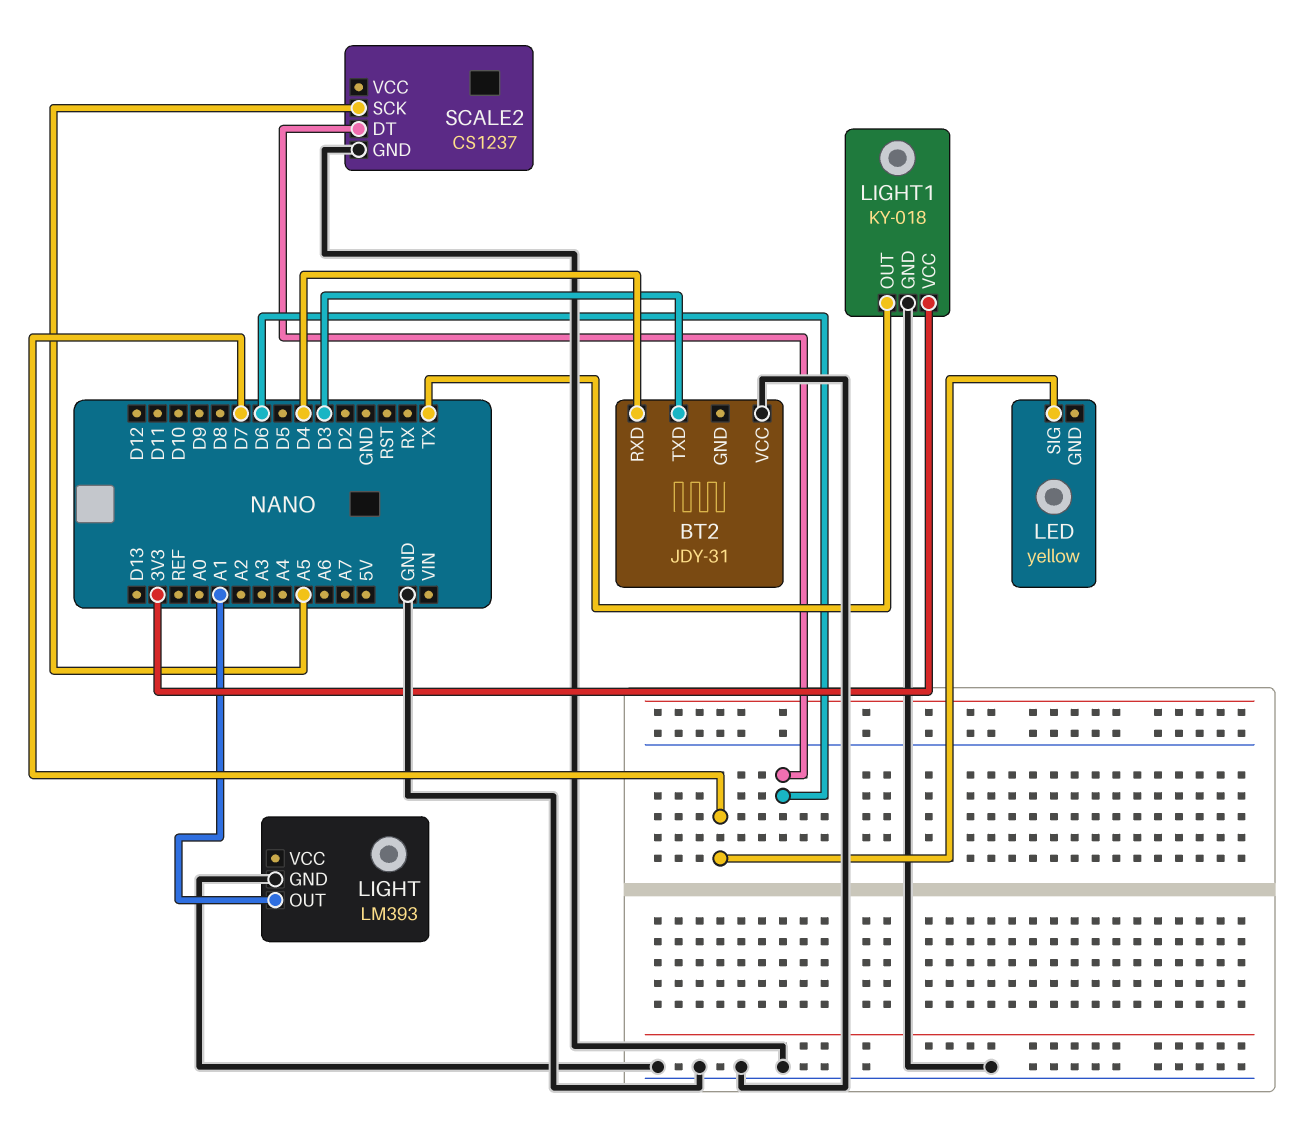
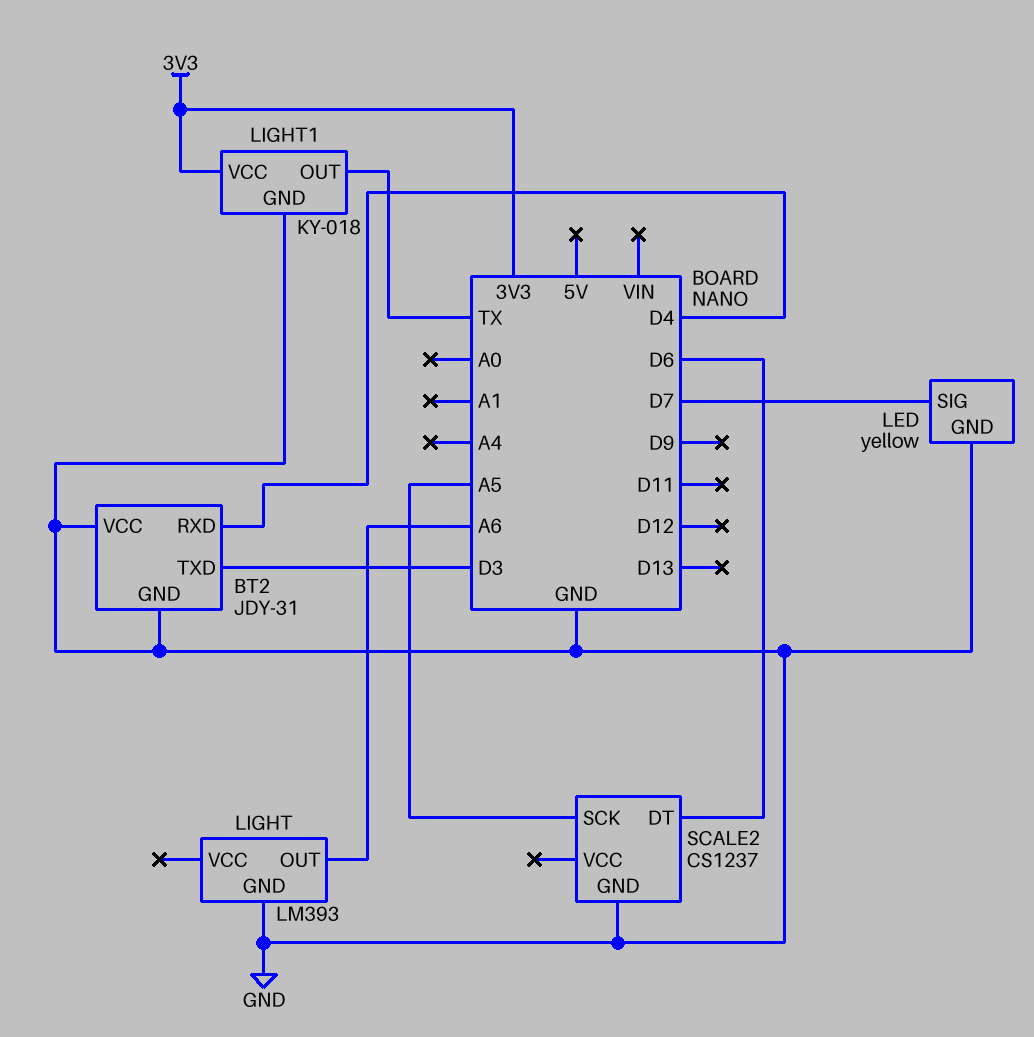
BT2 pin GND: none -> GND
LED pin GND: none -> GND
LIGHT pin OUT: A1 -> A6

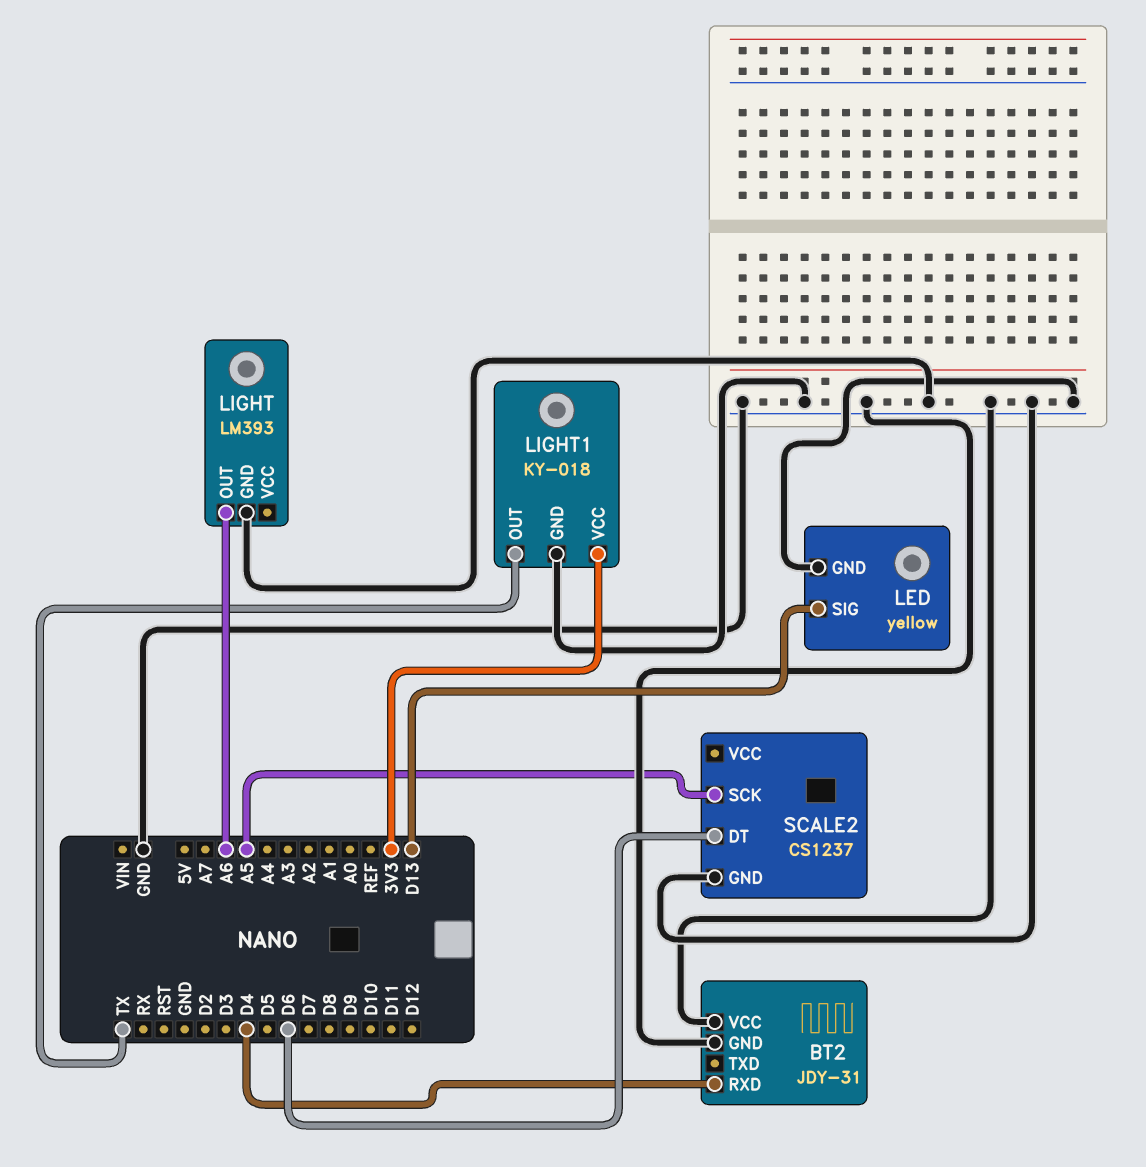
BT2 pin TXD: D3 -> none
LED pin SIG: D7 -> D13

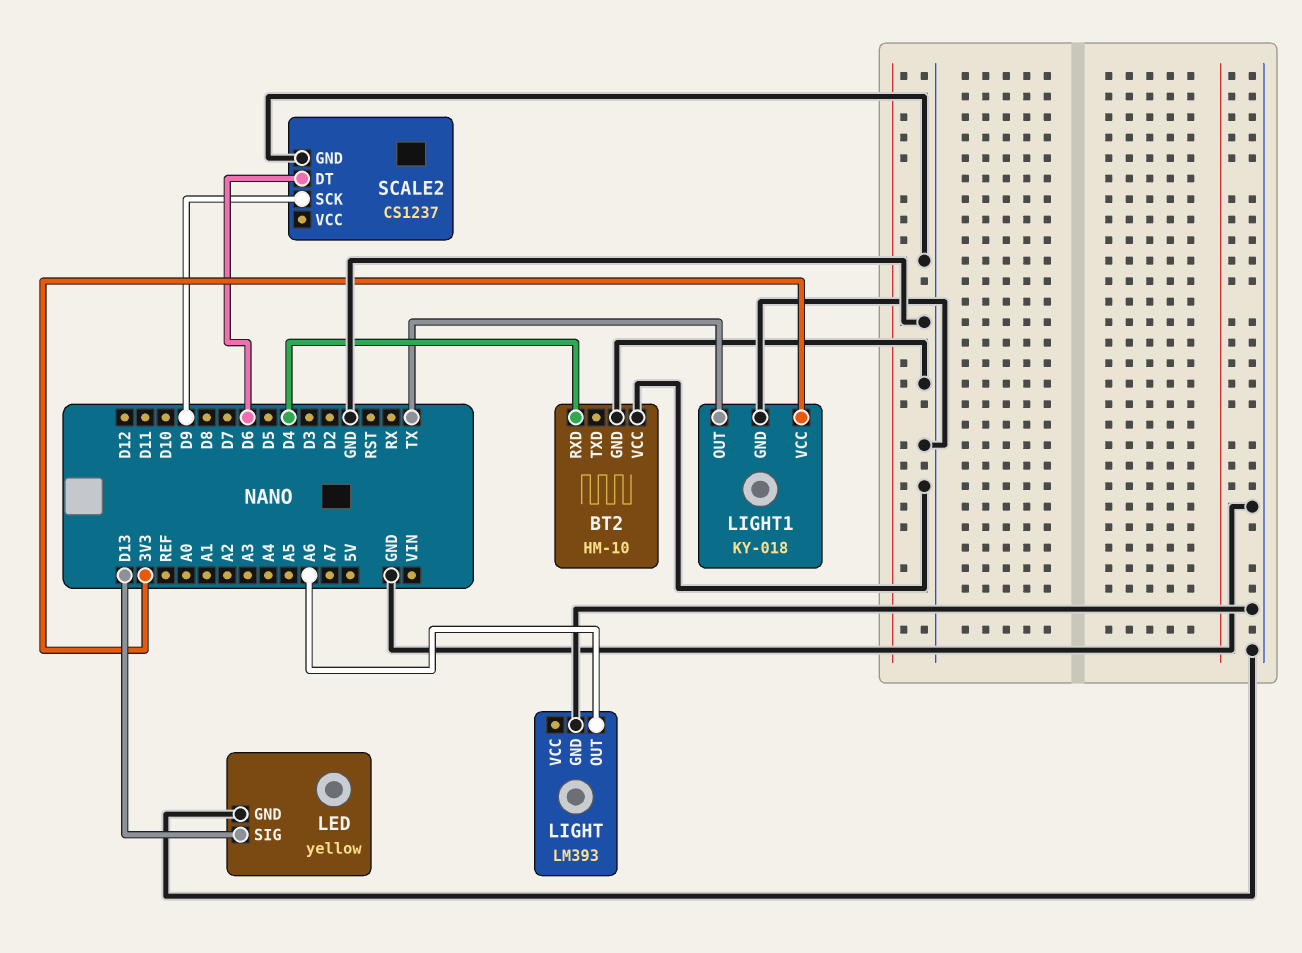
BT2: JDY-31 -> HM-10
SCALE2 pin SCK: A5 -> D9

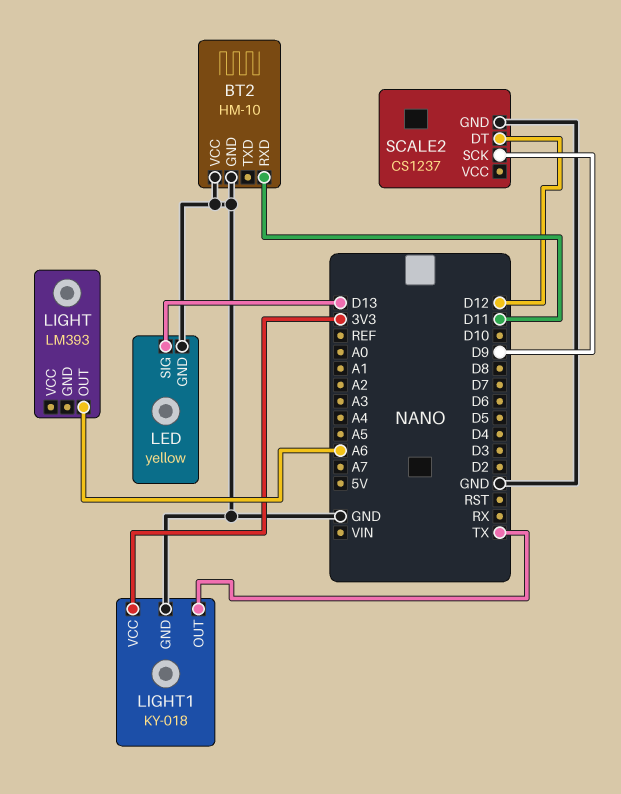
BT2 pin RXD: D4 -> D11
LIGHT pin GND: GND -> none
SCALE2 pin DT: D6 -> D12

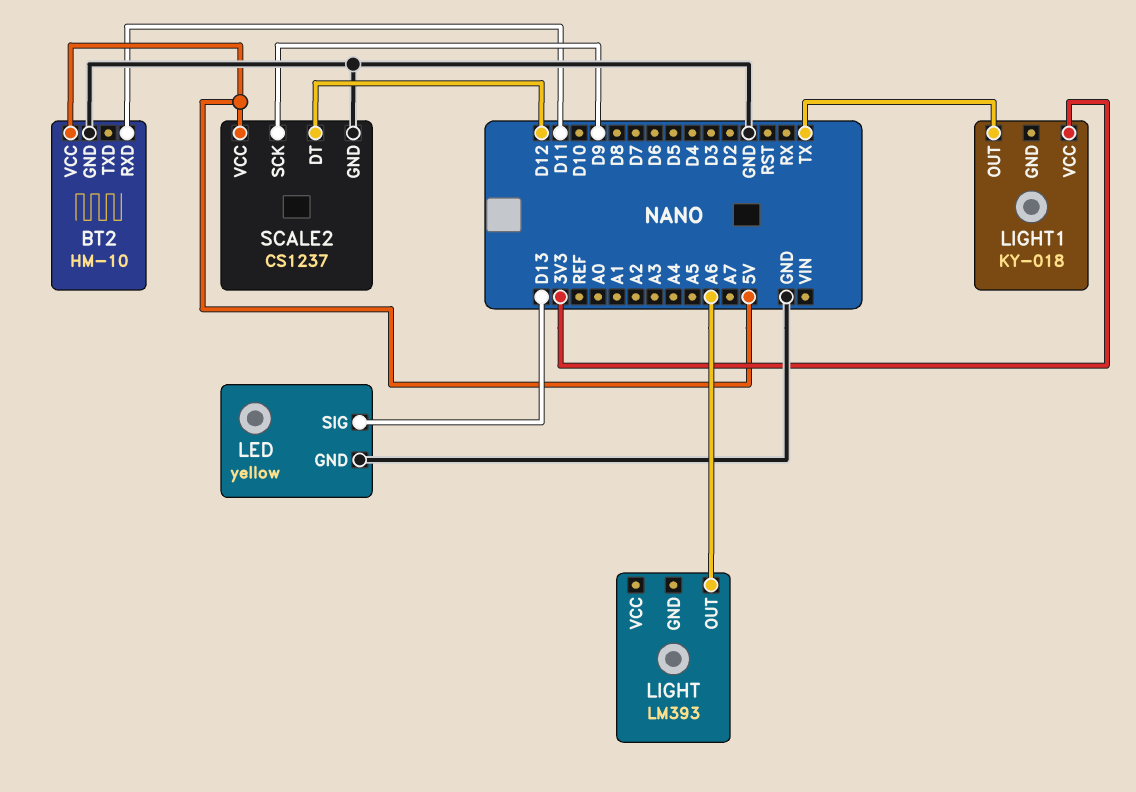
BT2 pin VCC: GND -> 5V
LIGHT1 pin GND: GND -> none
SCALE2 pin VCC: none -> 5V

